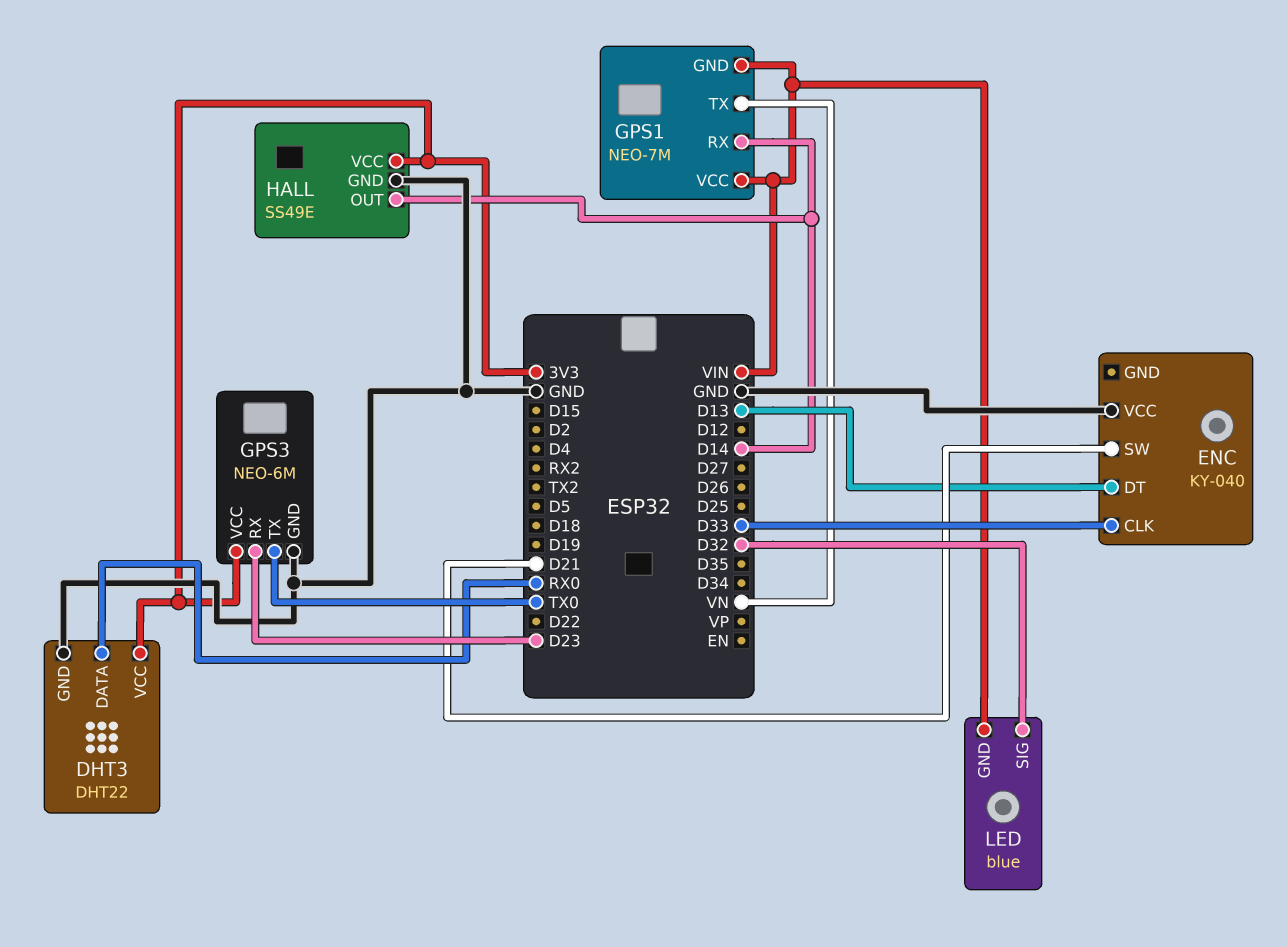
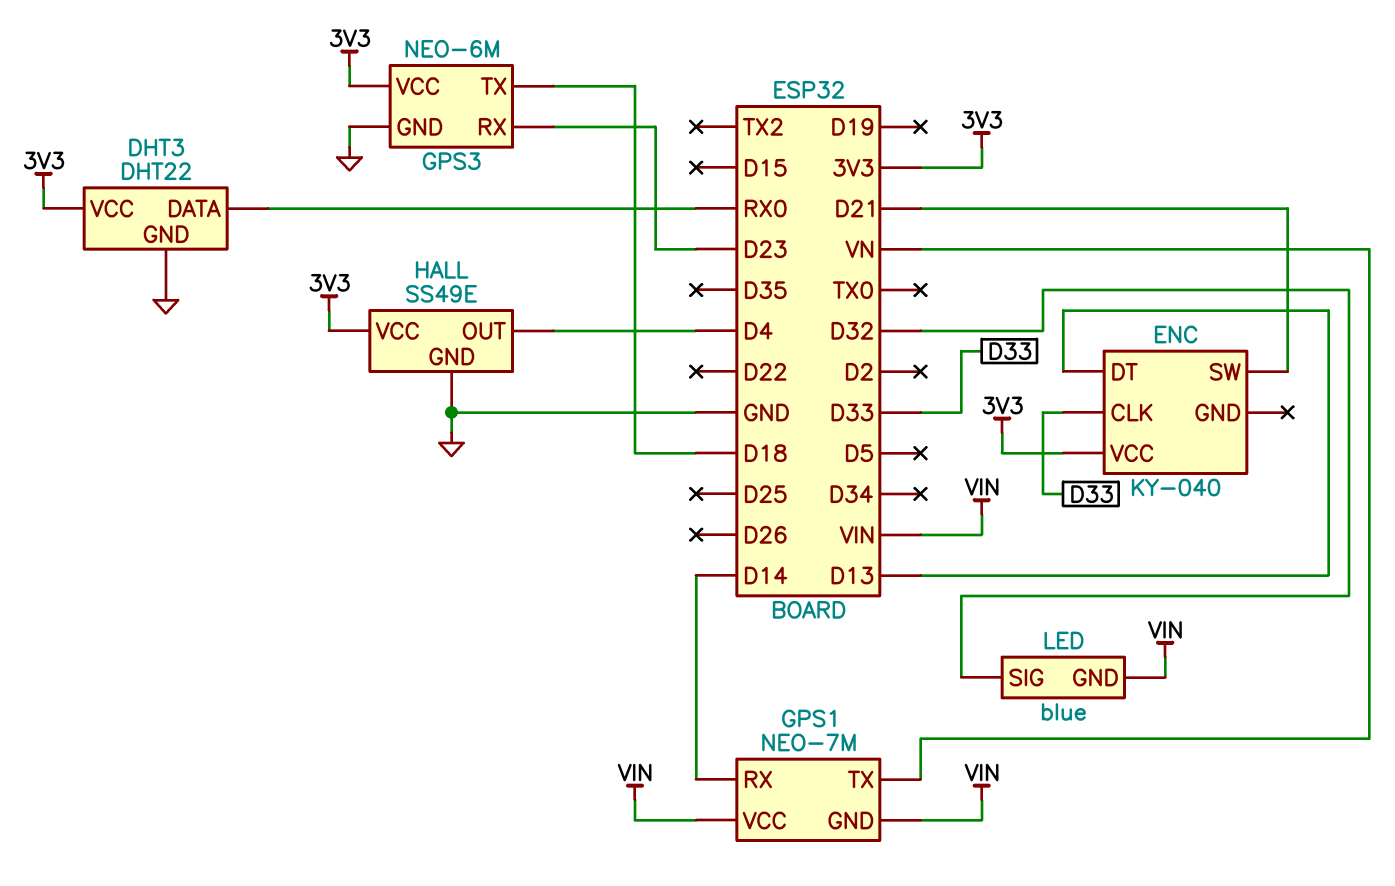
ENC pin VCC: GND -> 3V3
GPS3 pin TX: TX0 -> D18
HALL pin OUT: D14 -> D4

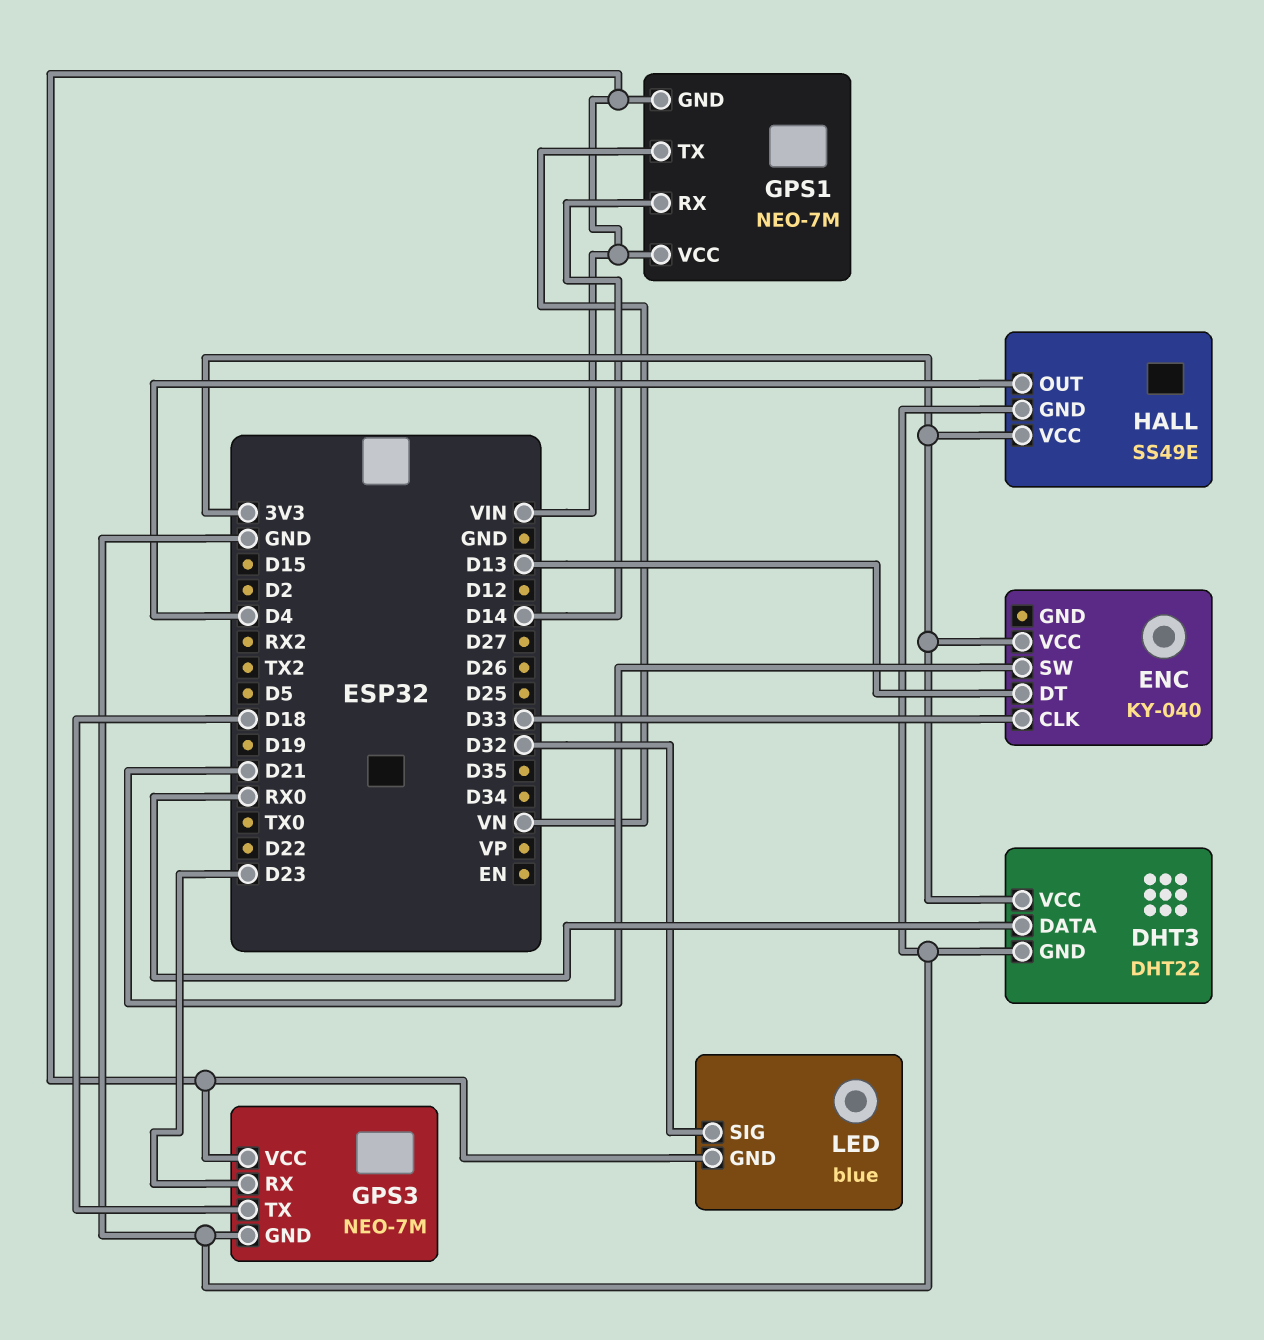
GPS3: NEO-6M -> NEO-7M
GPS3 pin VCC: 3V3 -> VIN

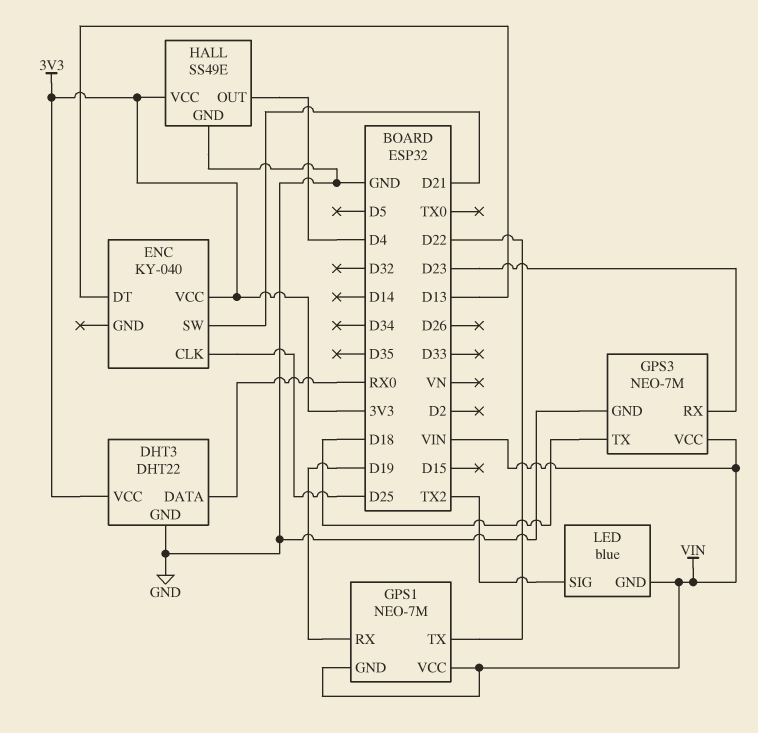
ENC pin CLK: D33 -> D25
GPS1 pin RX: D14 -> D19
GPS1 pin TX: VN -> D22
LED pin SIG: D32 -> TX2

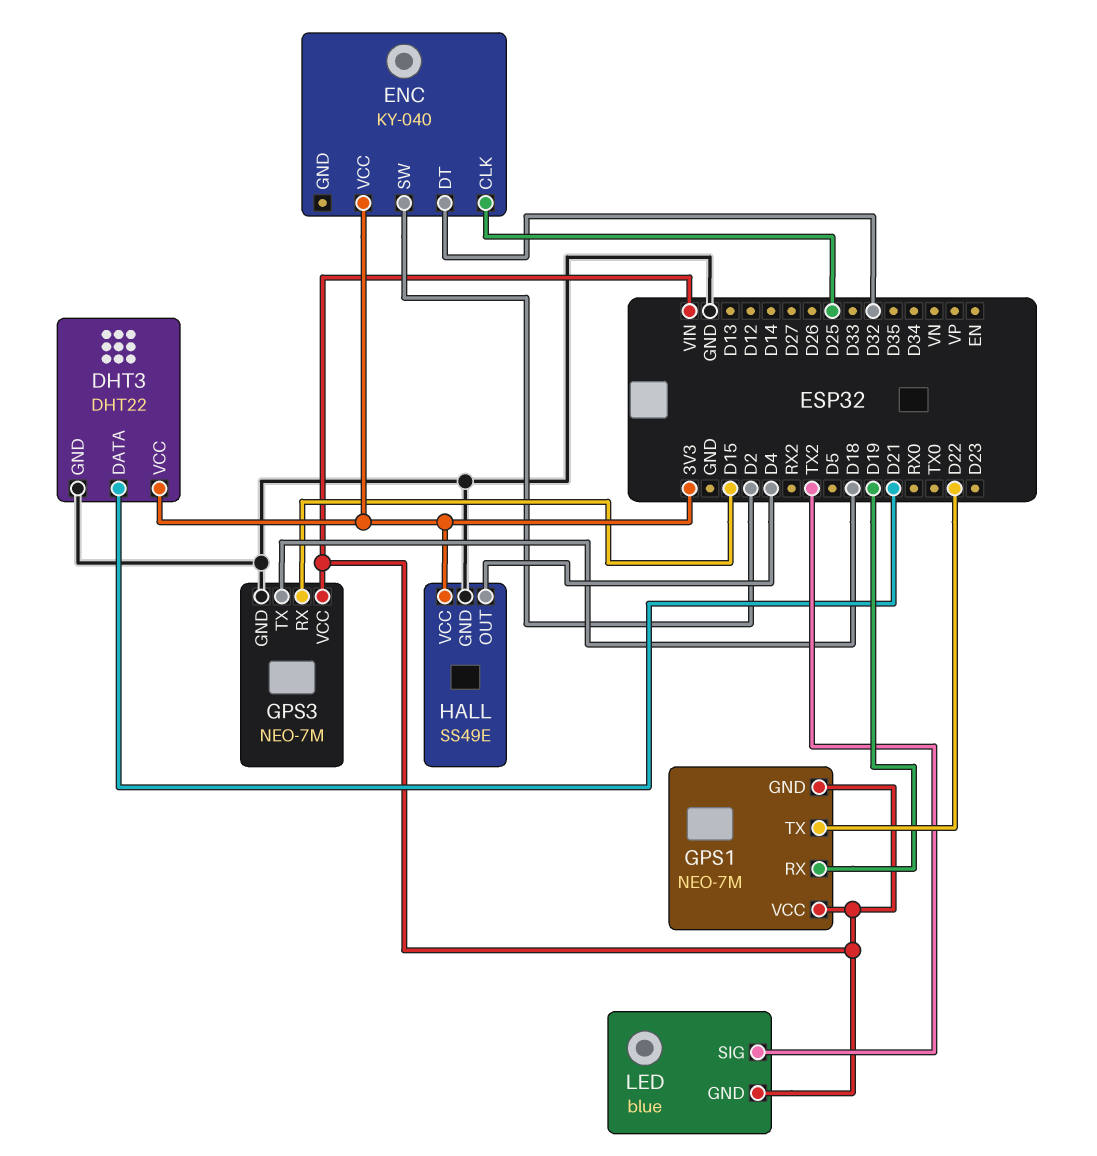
DHT3 pin DATA: RX0 -> D21
ENC pin DT: D13 -> D32
ENC pin SW: D21 -> D2
GPS3 pin RX: D23 -> D15

